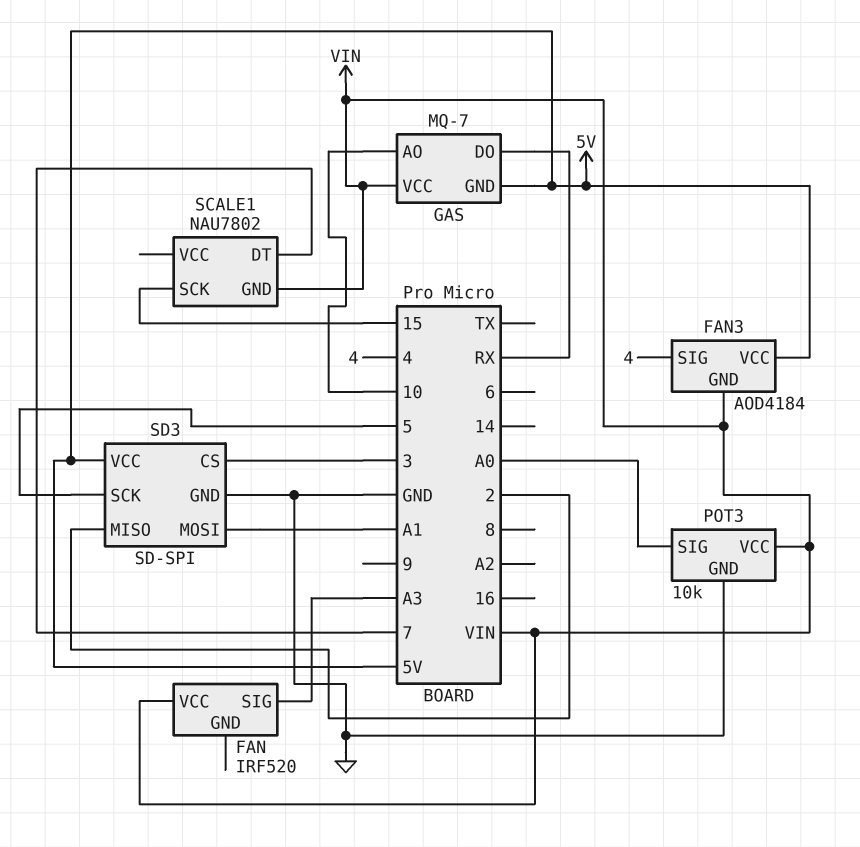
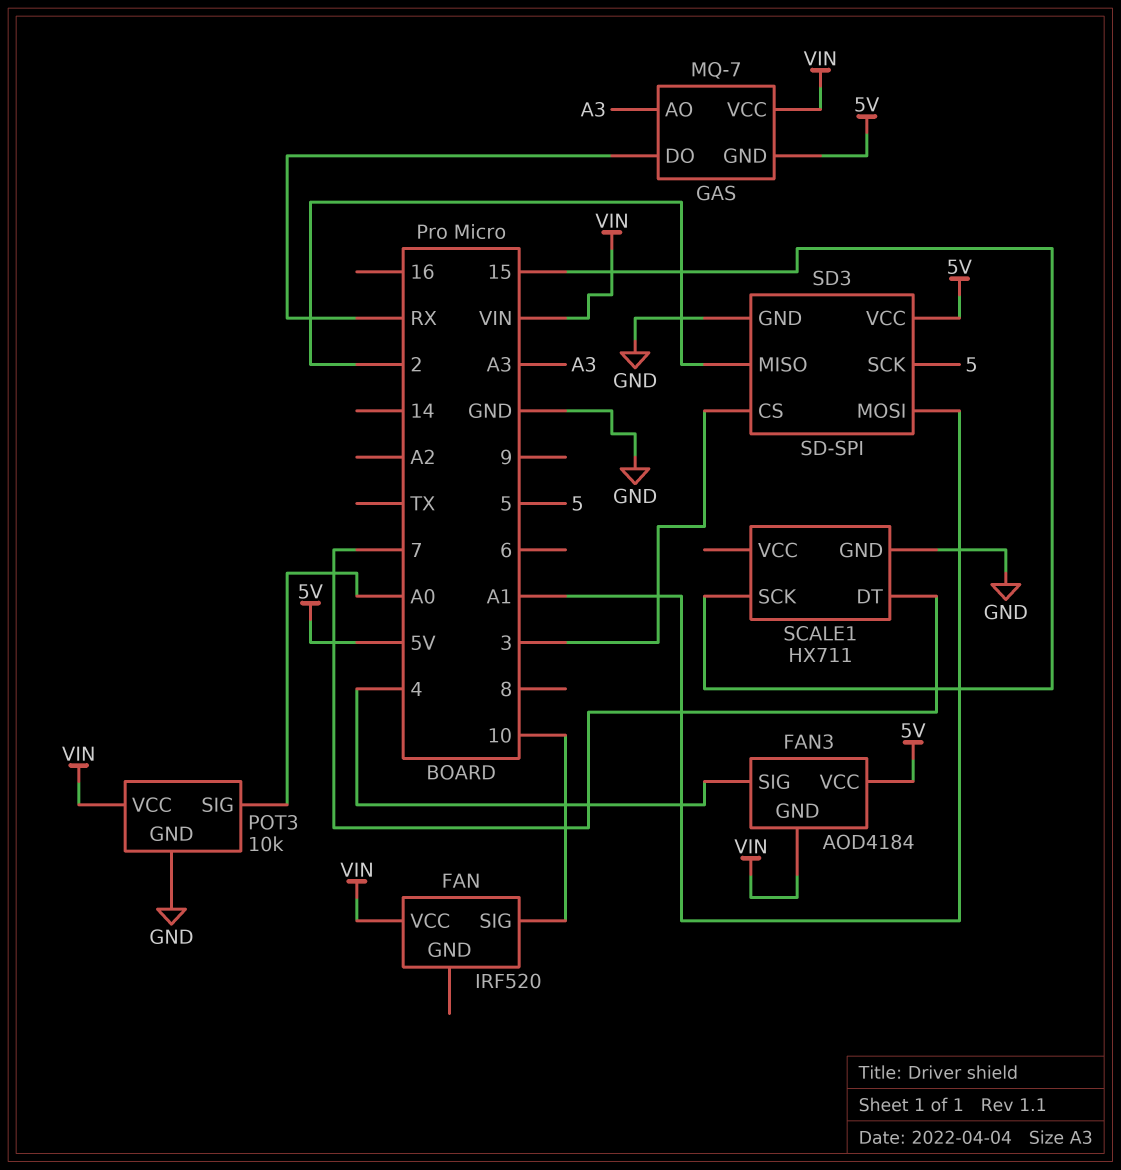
FAN pin SIG: A3 -> 10
GAS pin AO: 10 -> A3
SCALE1: NAU7802 -> HX711
SCALE1 pin GND: VIN -> GND

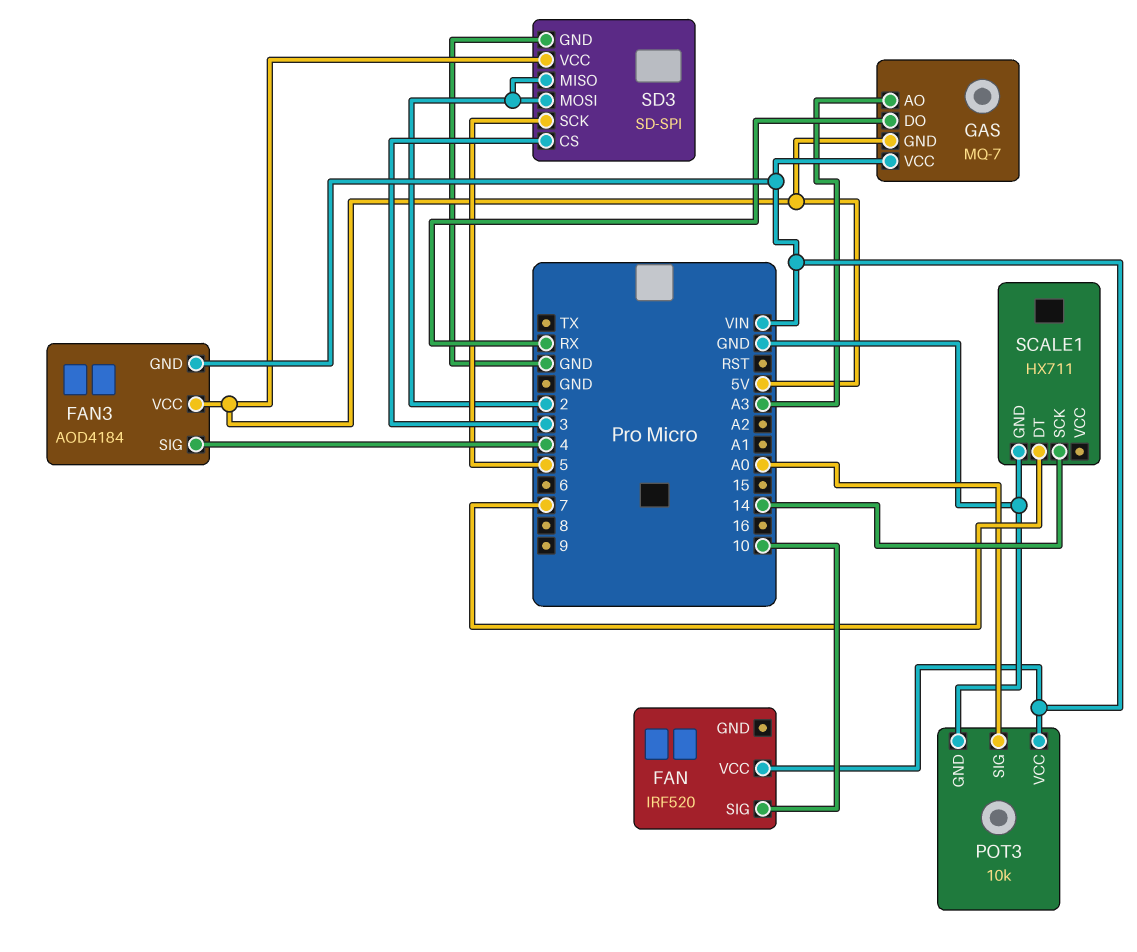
SCALE1 pin SCK: 15 -> 14
SD3 pin MOSI: A1 -> 2

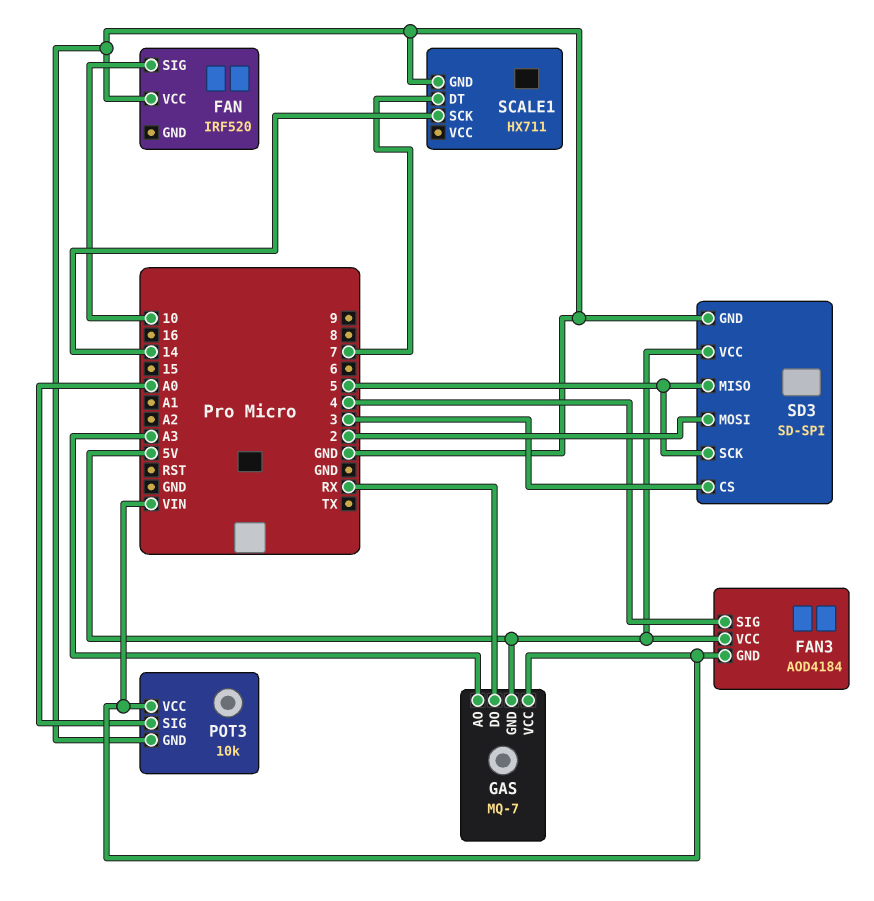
FAN pin VCC: VIN -> GND
SD3 pin MISO: 2 -> 5

